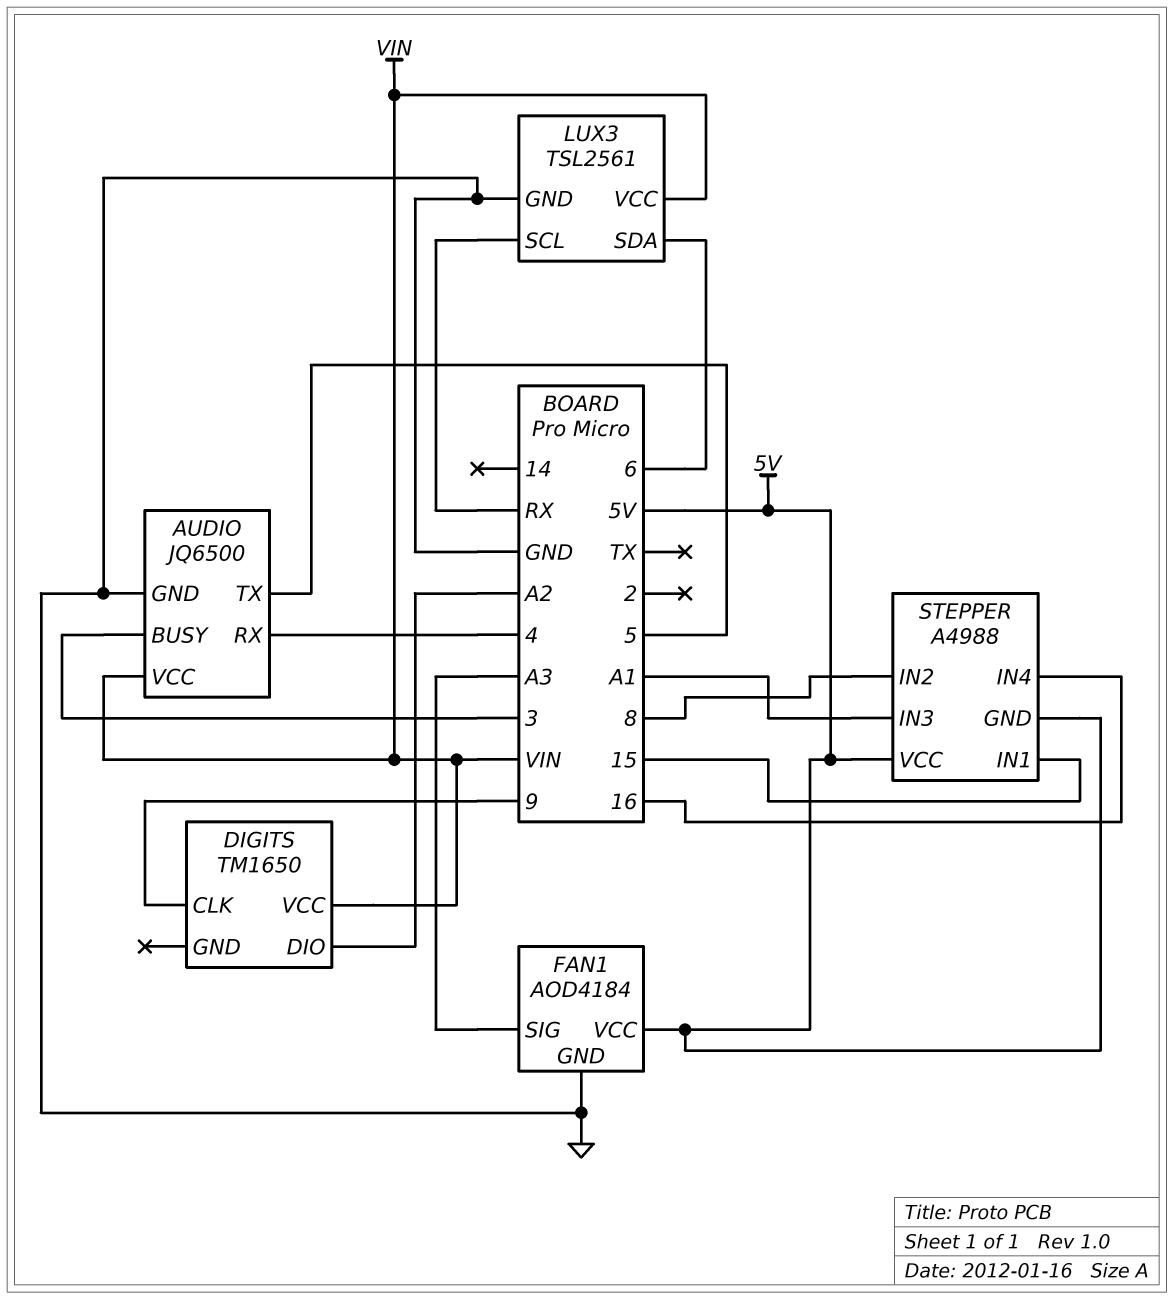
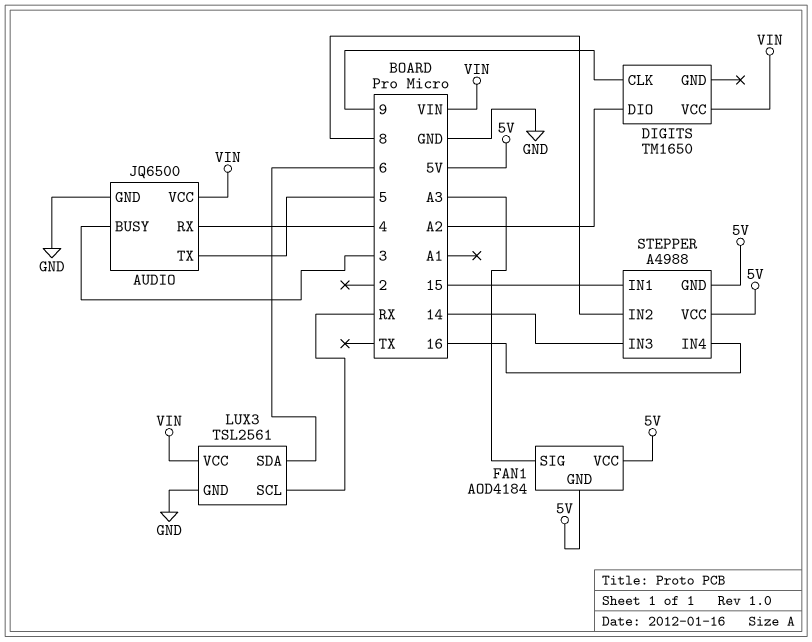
FAN1 pin GND: GND -> 5V
STEPPER pin IN3: A1 -> 14

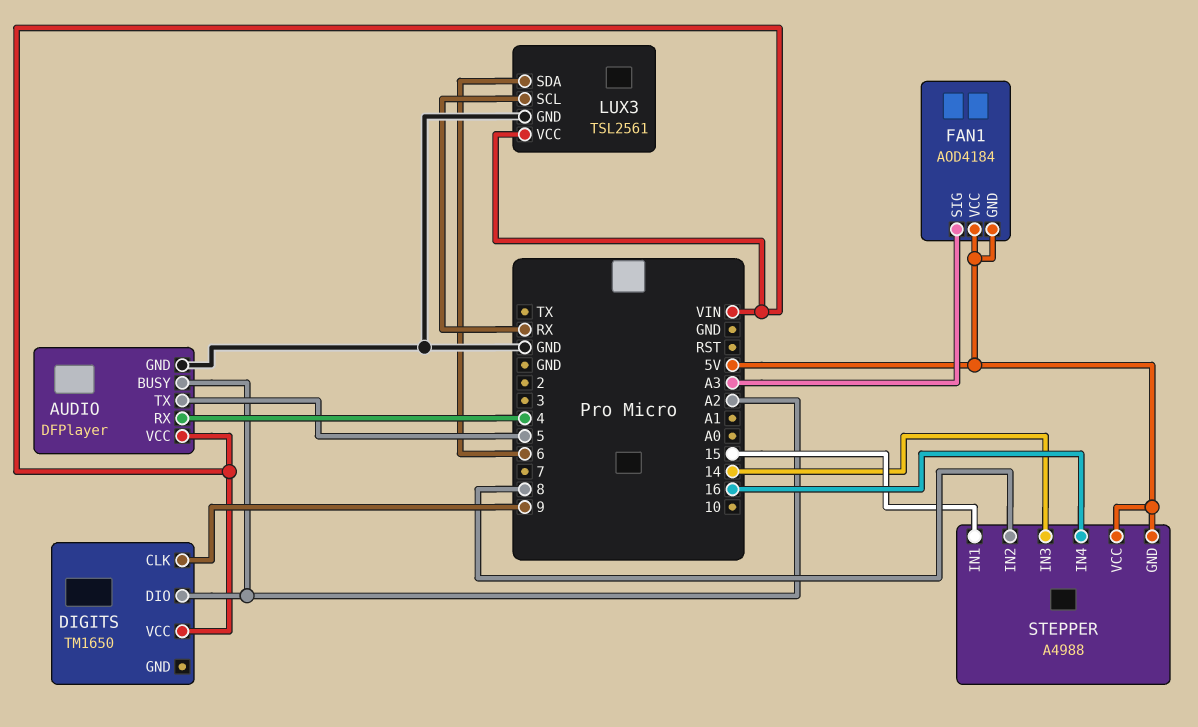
AUDIO: JQ6500 -> DFPlayer
AUDIO pin BUSY: 3 -> A2

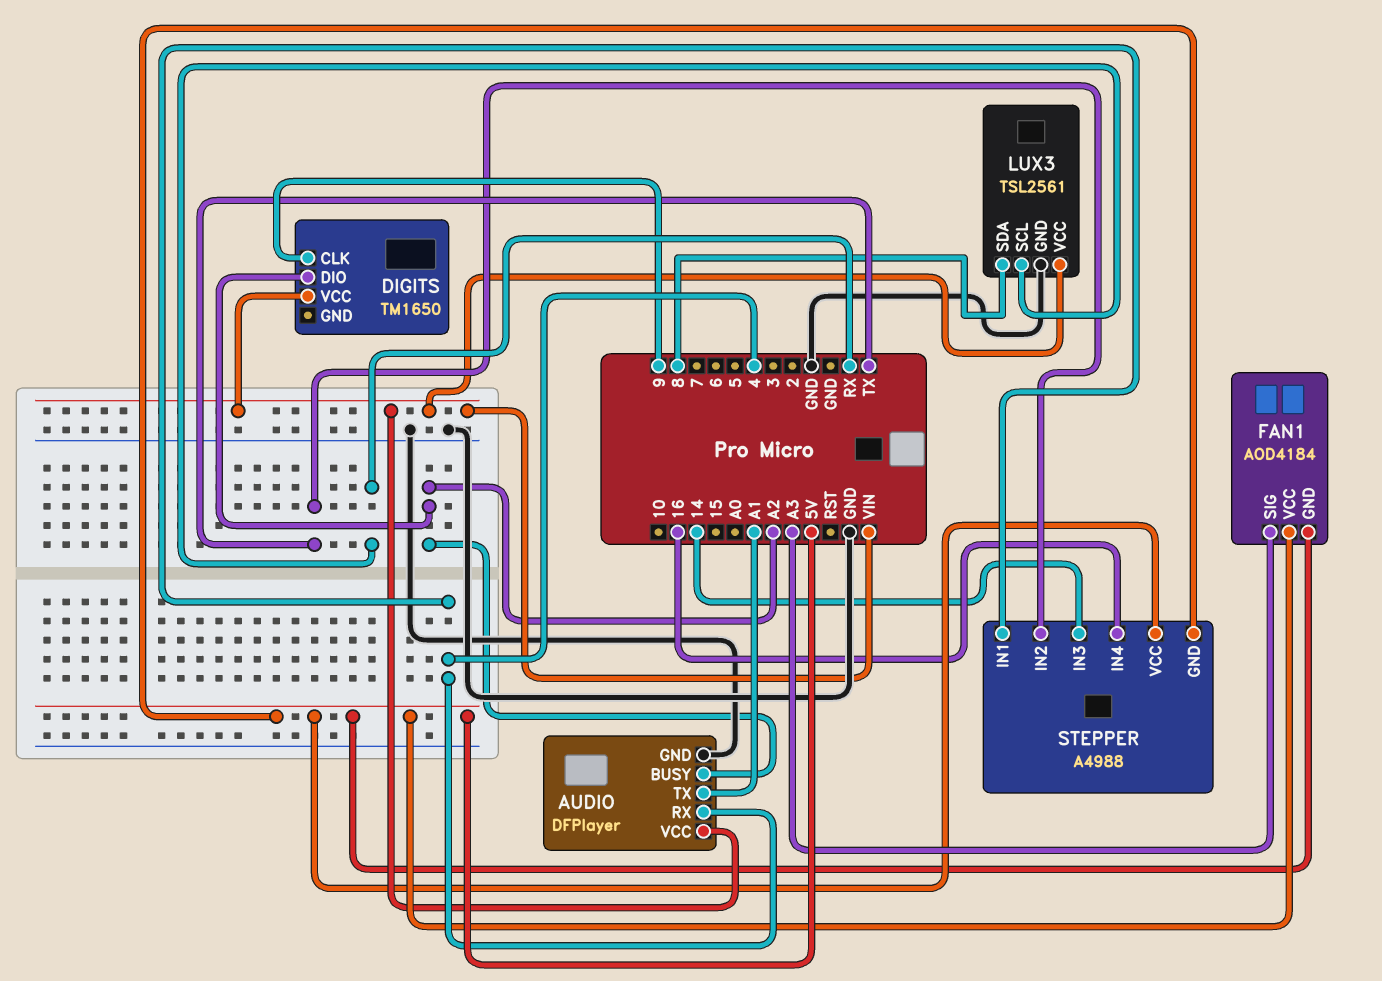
AUDIO pin TX: 5 -> A1
LUX3 pin SDA: 6 -> 8
STEPPER pin IN1: 15 -> 4
STEPPER pin IN2: 8 -> TX

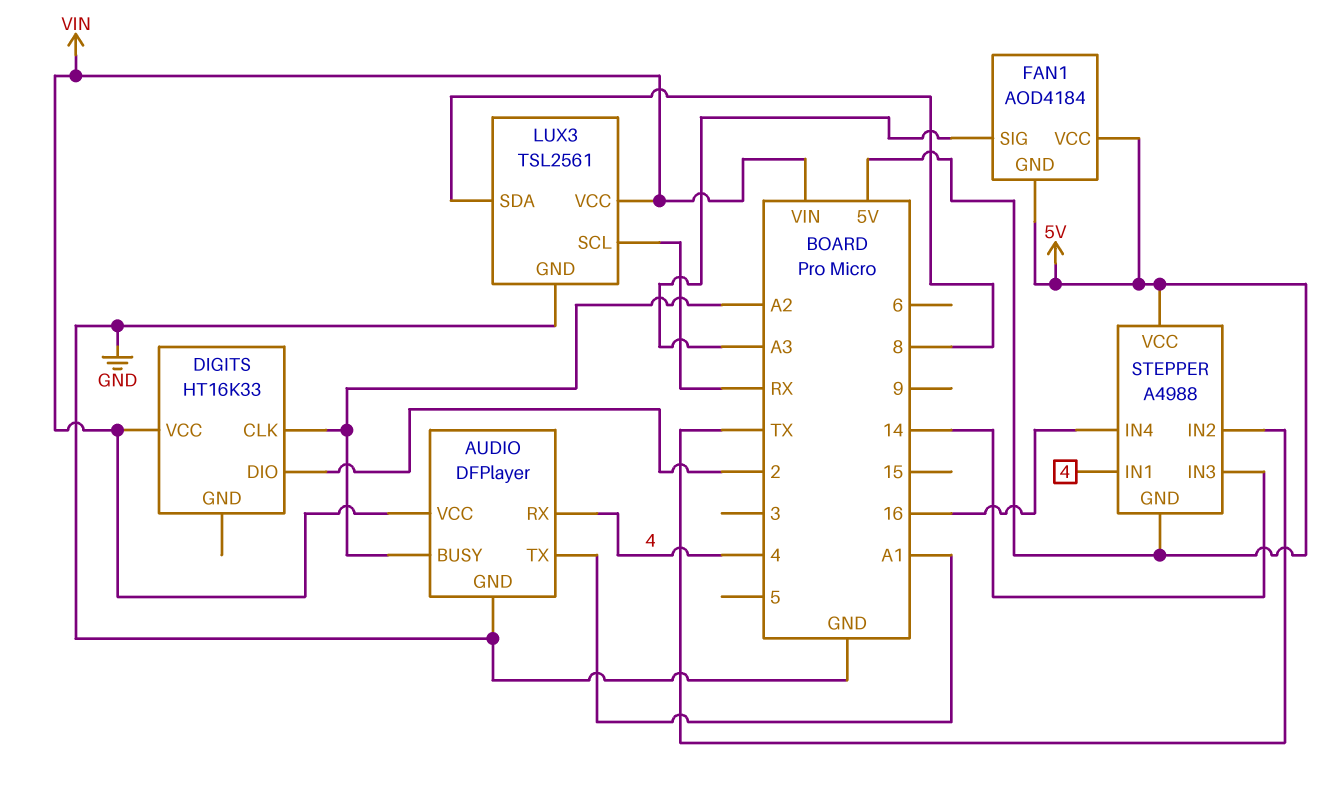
DIGITS: TM1650 -> HT16K33
DIGITS pin CLK: 9 -> A2
DIGITS pin DIO: A2 -> 2

